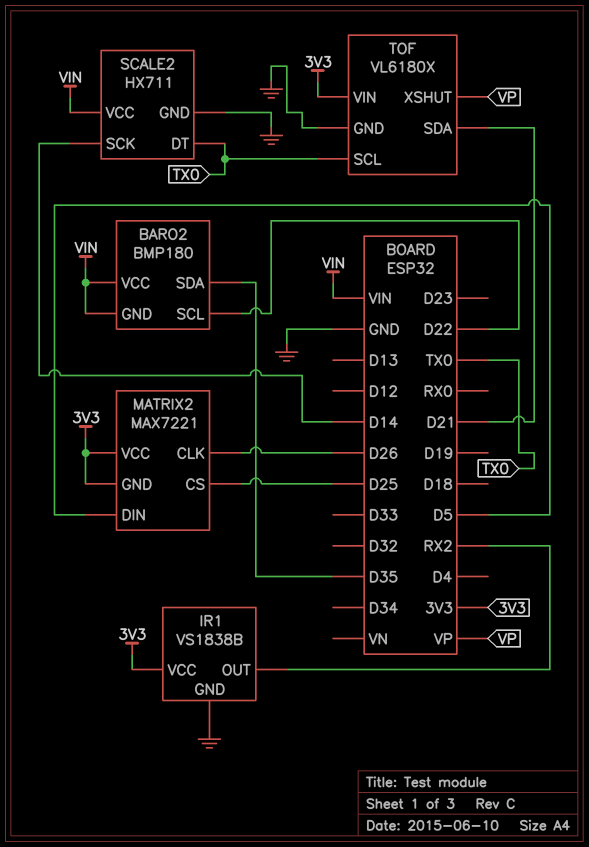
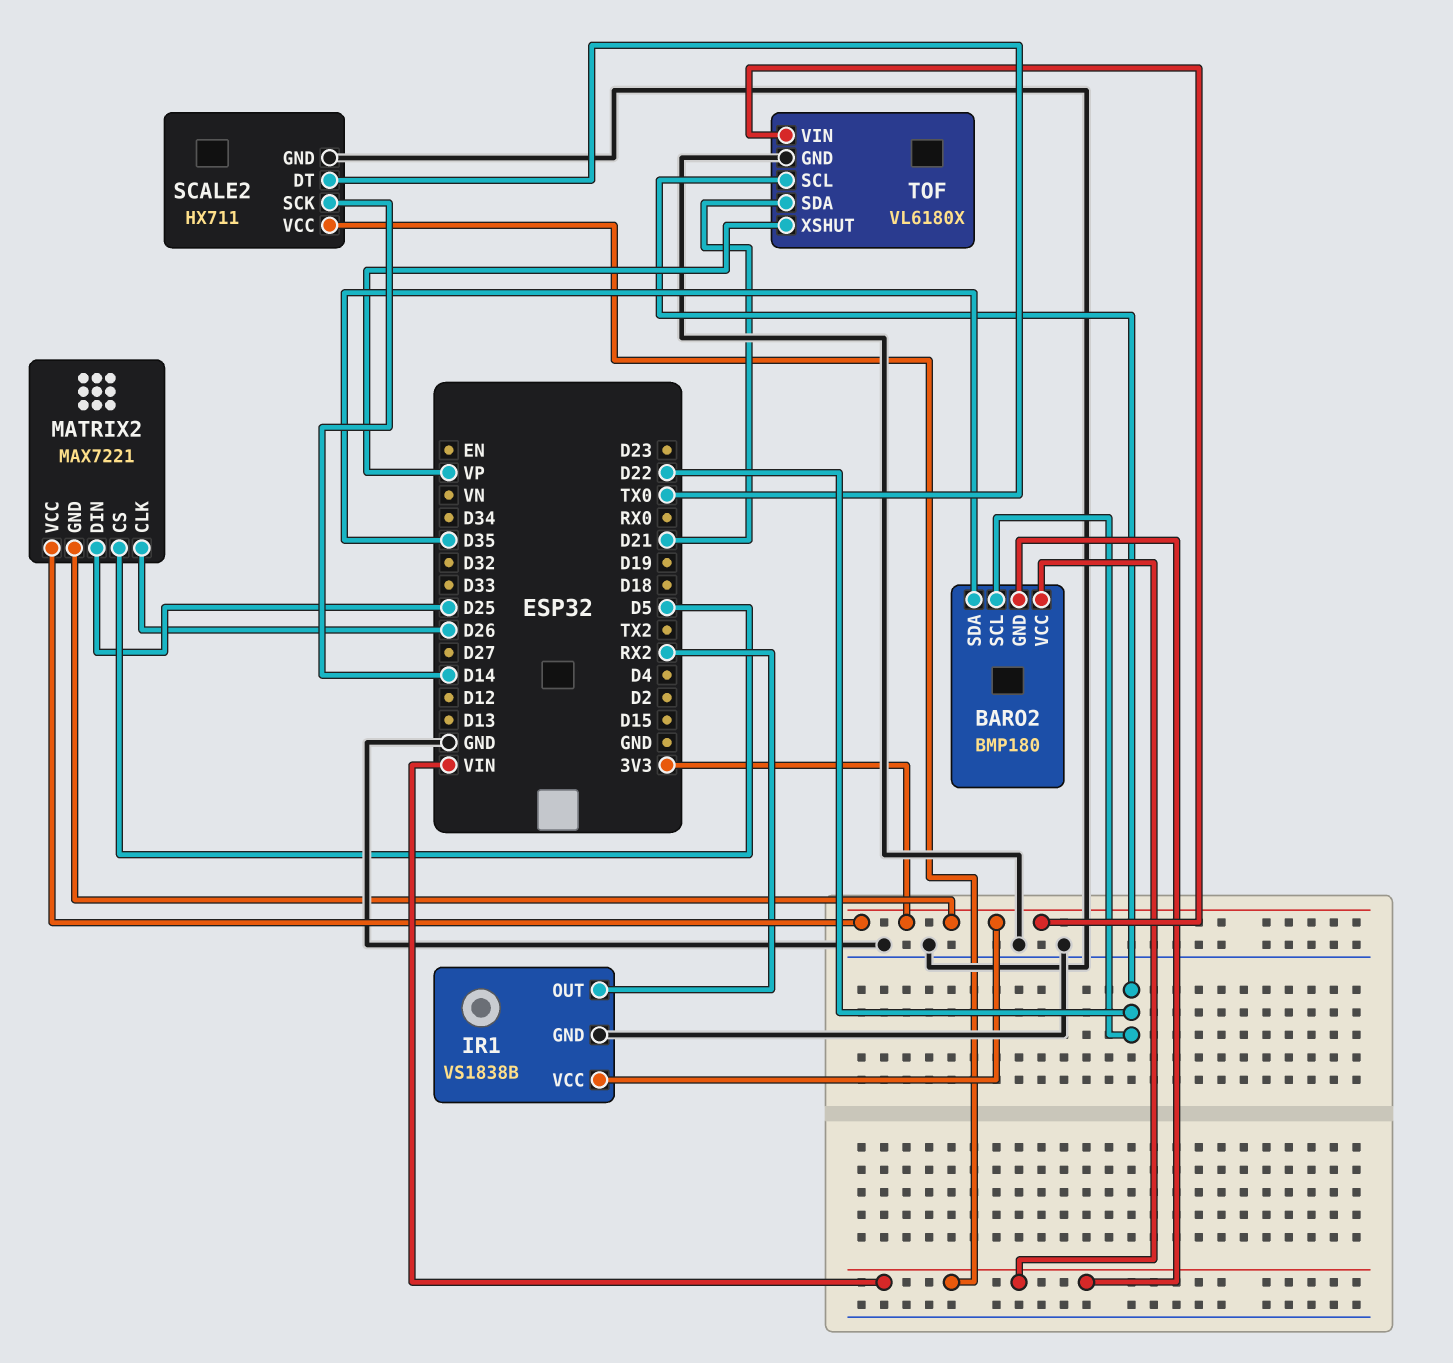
MATRIX2 pin CS: D25 -> D5
MATRIX2 pin DIN: D5 -> D25
TOF pin SCL: TX0 -> D22

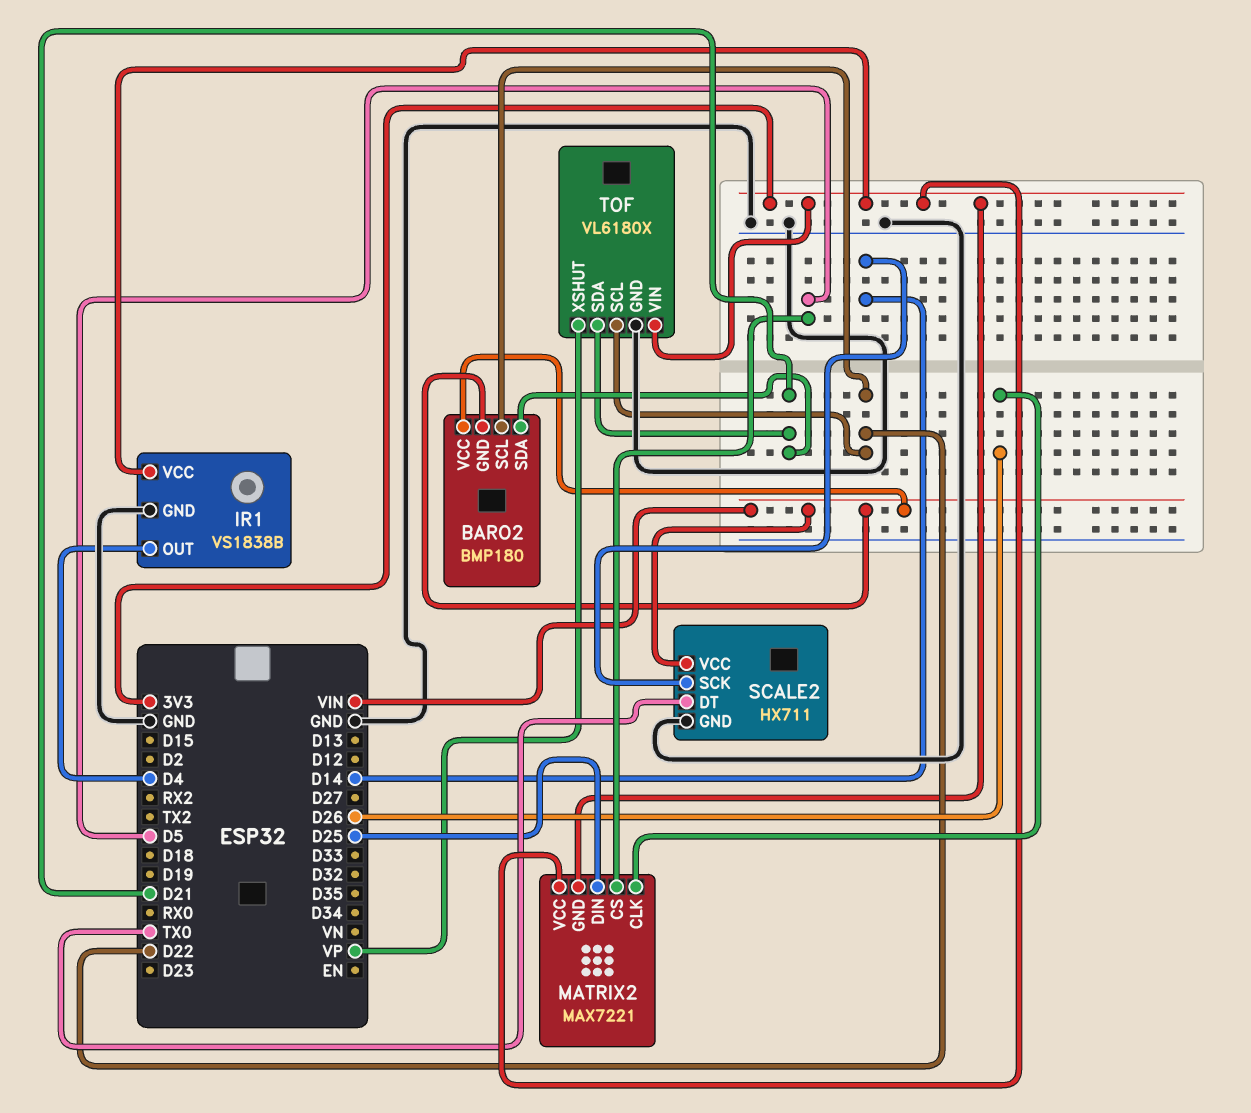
BARO2 pin SDA: D35 -> D21
IR1 pin OUT: RX2 -> D4

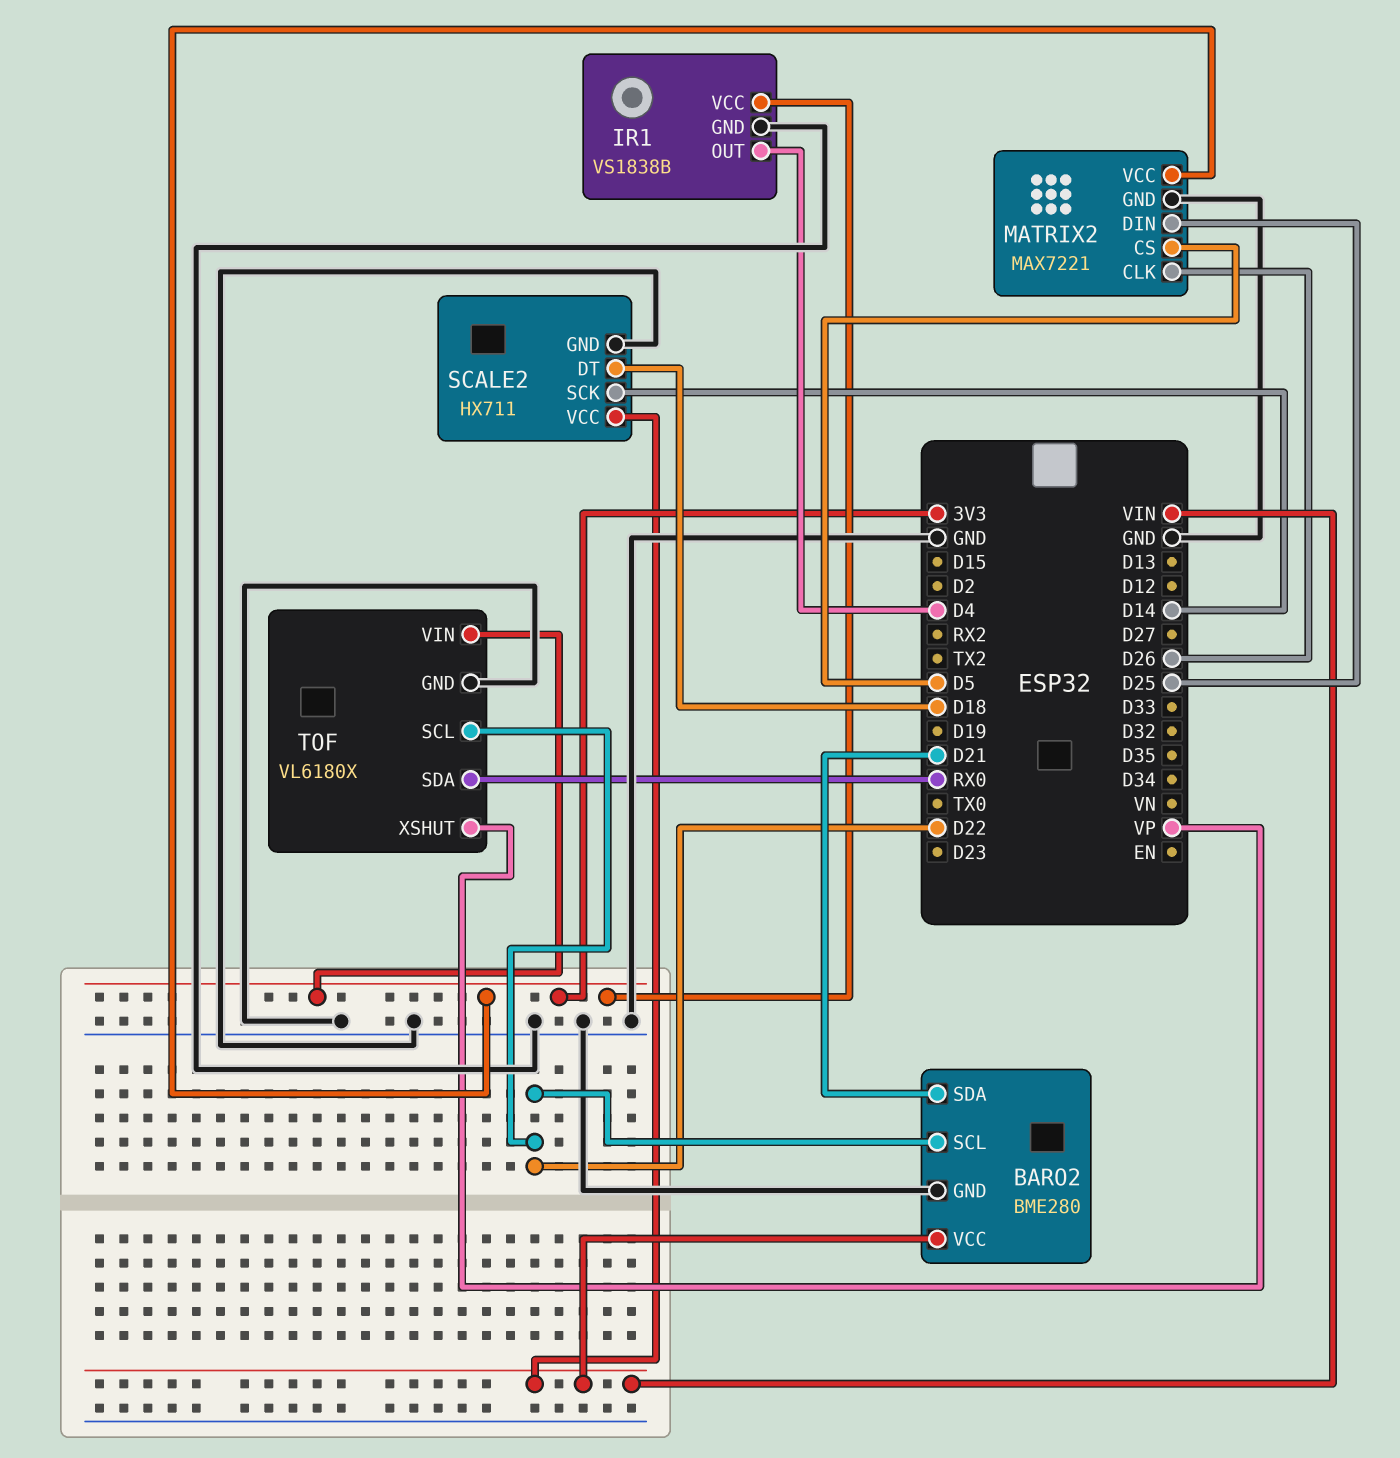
BARO2: BMP180 -> BME280
BARO2 pin GND: VIN -> GND
MATRIX2 pin GND: 3V3 -> GND
SCALE2 pin DT: TX0 -> D18
TOF pin SDA: D21 -> RX0

